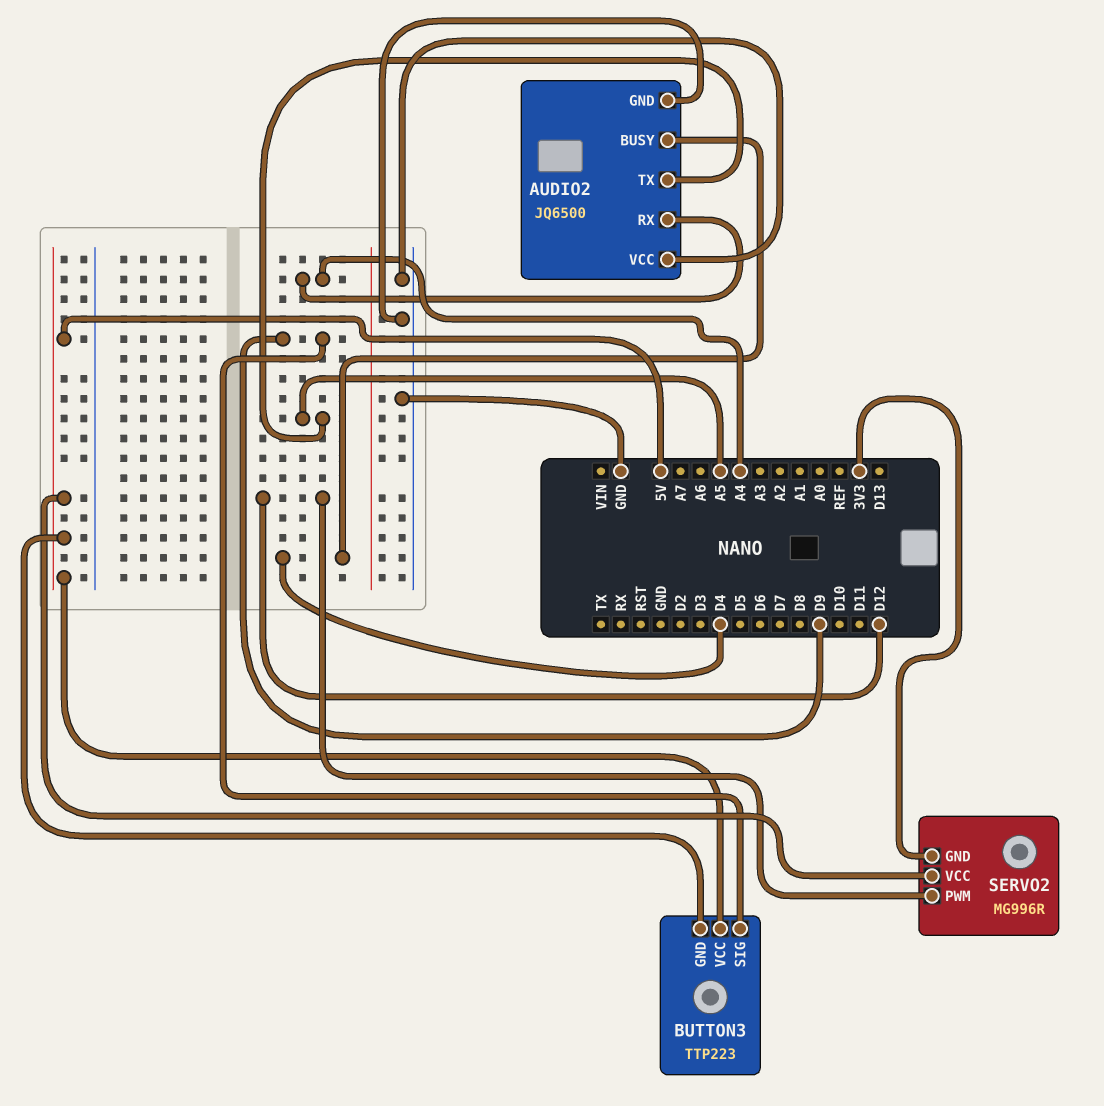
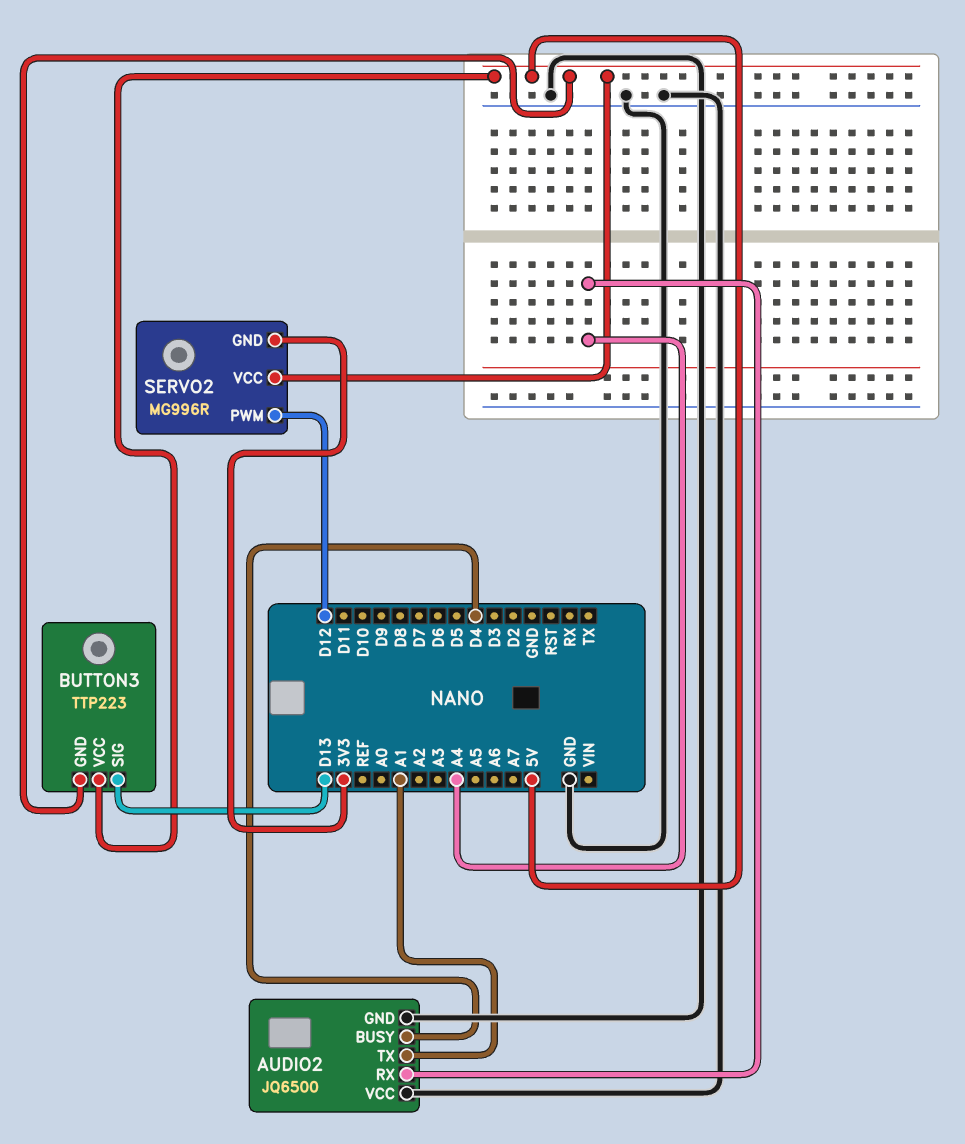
AUDIO2 pin TX: A5 -> A1
BUTTON3 pin SIG: D9 -> D13

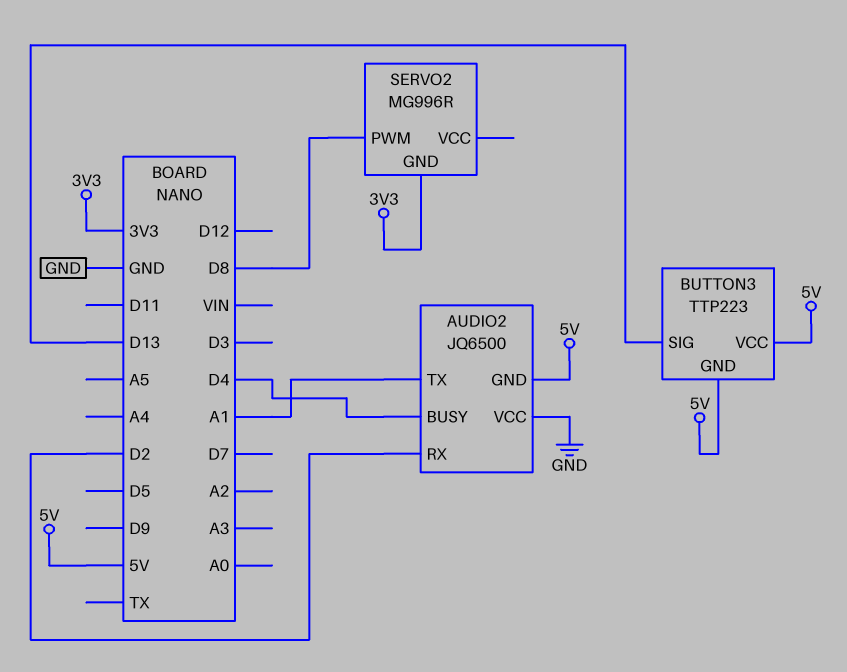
AUDIO2 pin GND: GND -> 5V
AUDIO2 pin RX: A4 -> D2
SERVO2 pin PWM: D12 -> D8
SERVO2 pin VCC: 5V -> none

